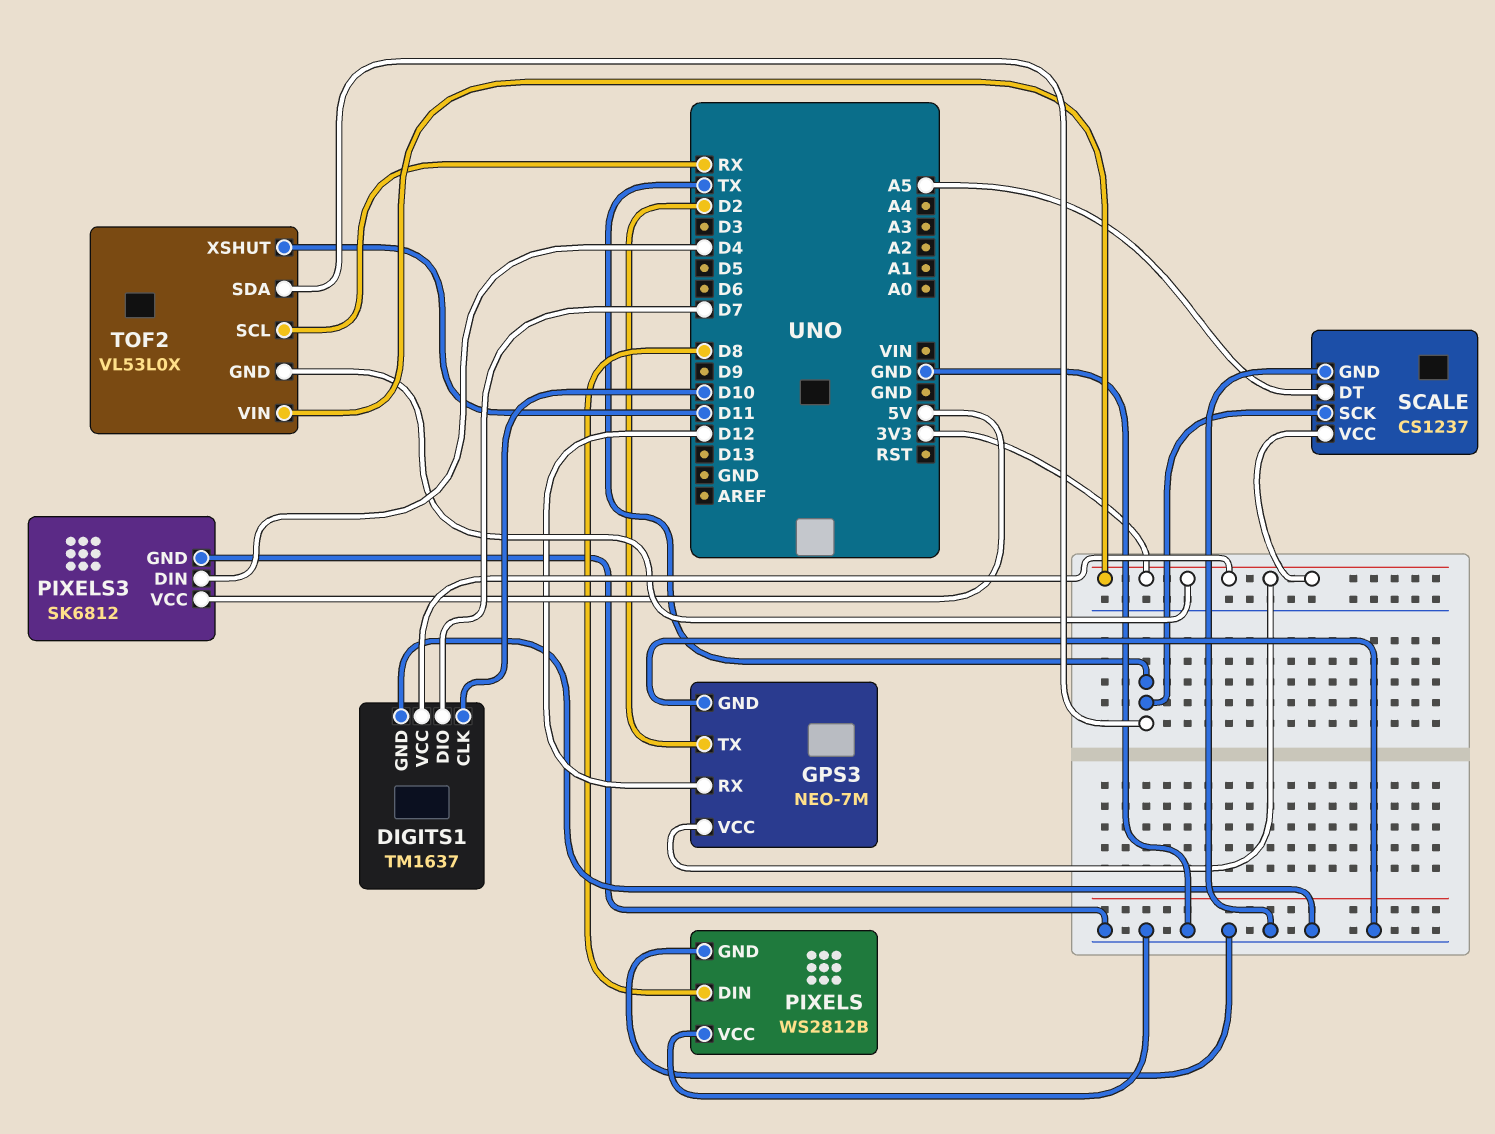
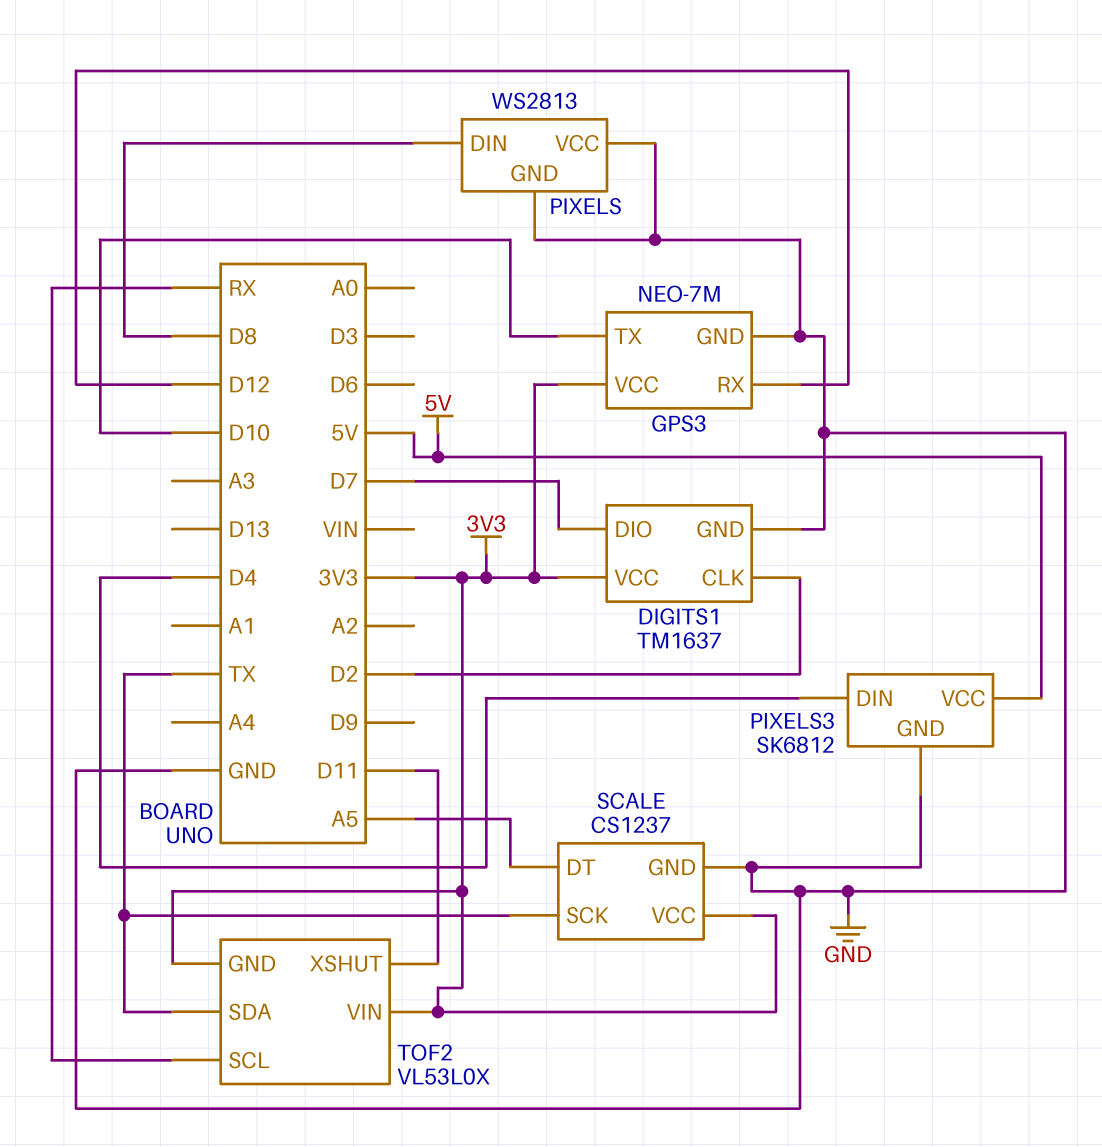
DIGITS1 pin CLK: D10 -> D2
GPS3 pin TX: D2 -> D10
PIXELS: WS2812B -> WS2813

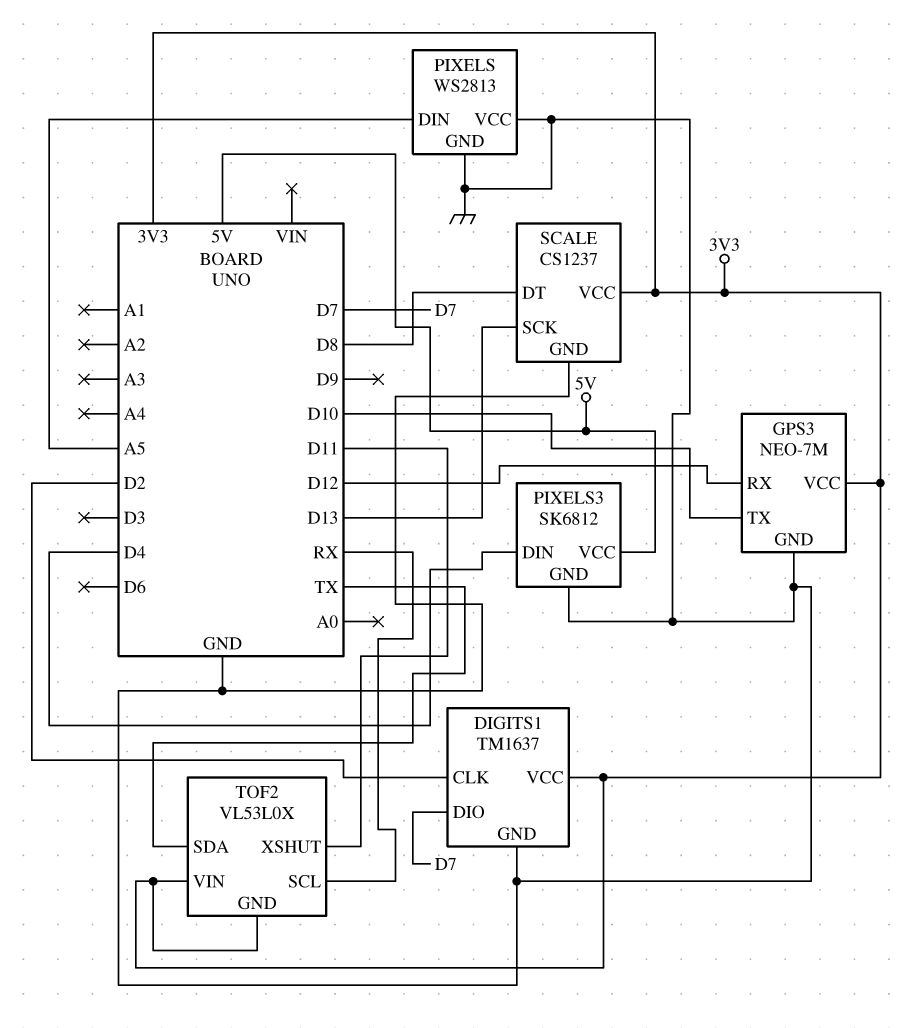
PIXELS pin DIN: D8 -> A5
SCALE pin DT: A5 -> D8
SCALE pin SCK: TX -> D13

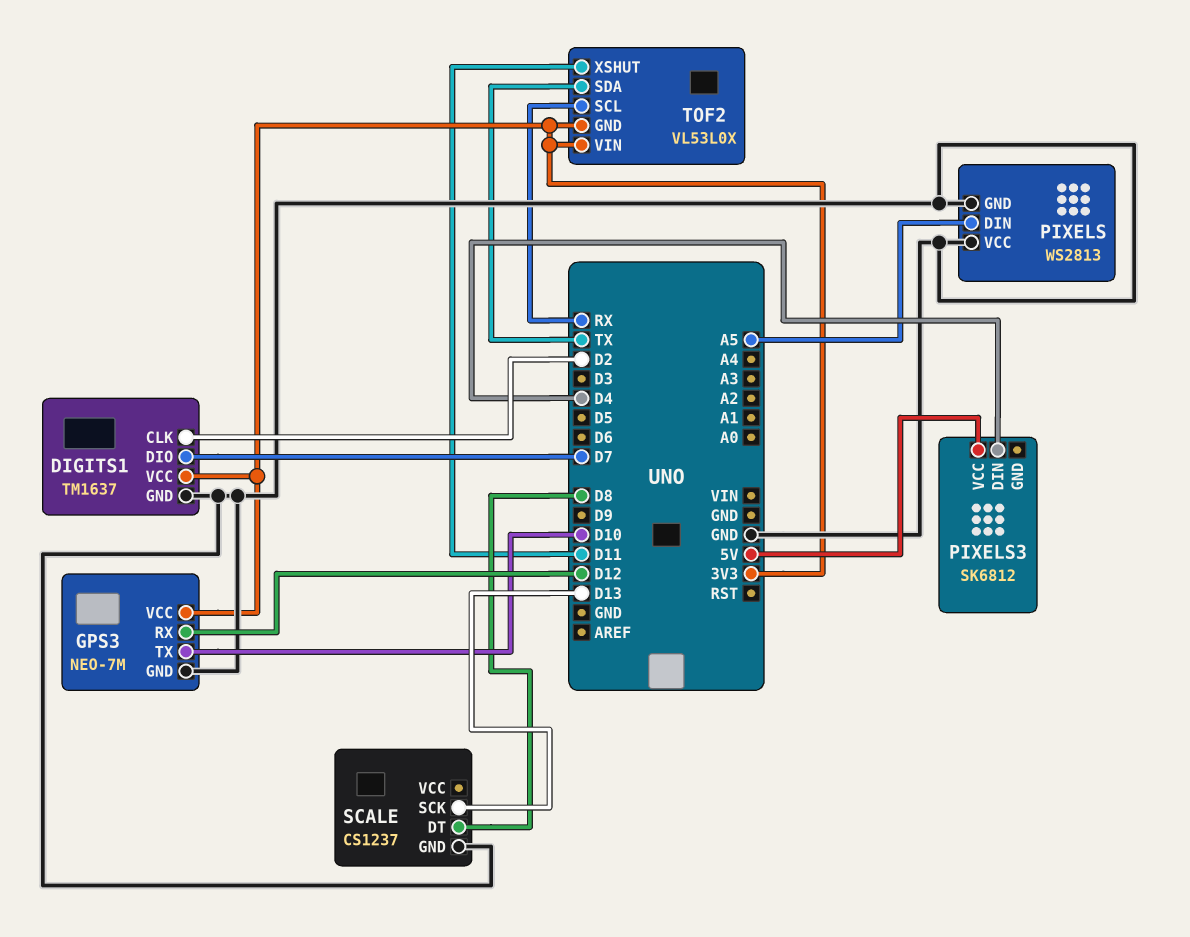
PIXELS3 pin GND: GND -> none
SCALE pin VCC: 3V3 -> none

